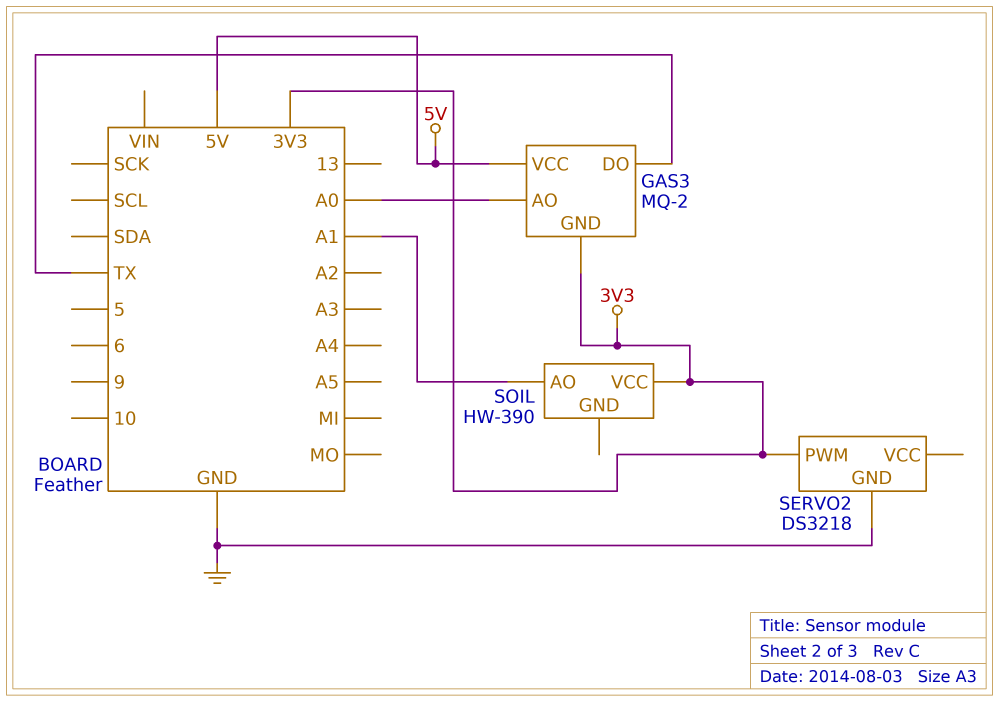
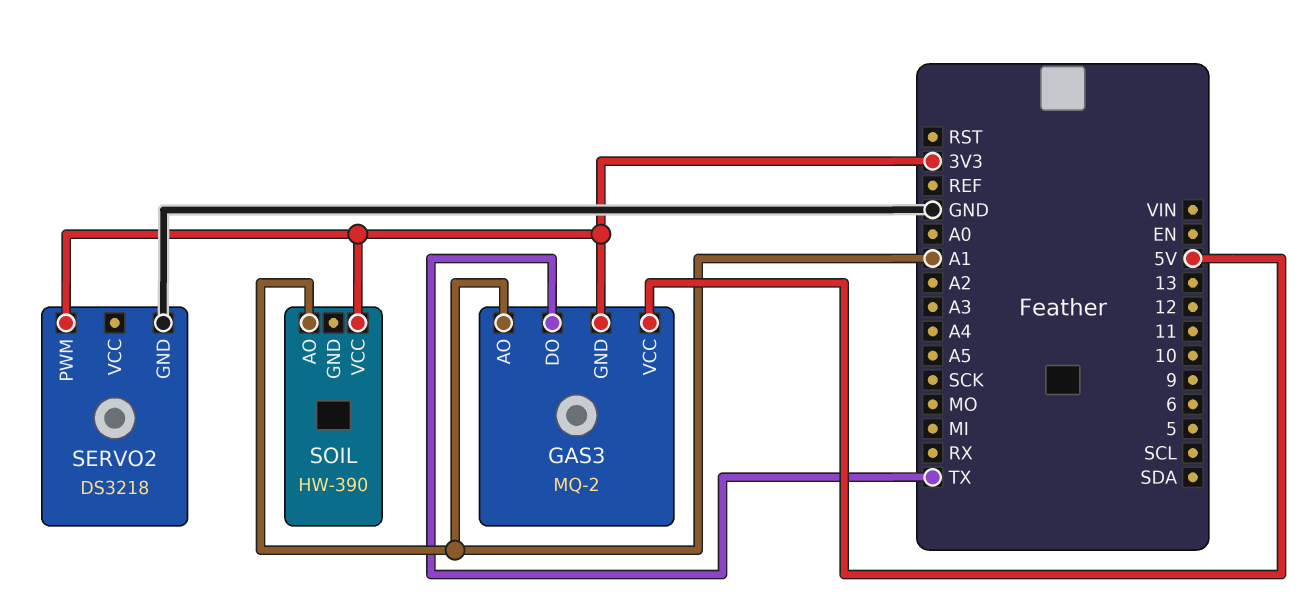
GAS3 pin AO: A0 -> A1

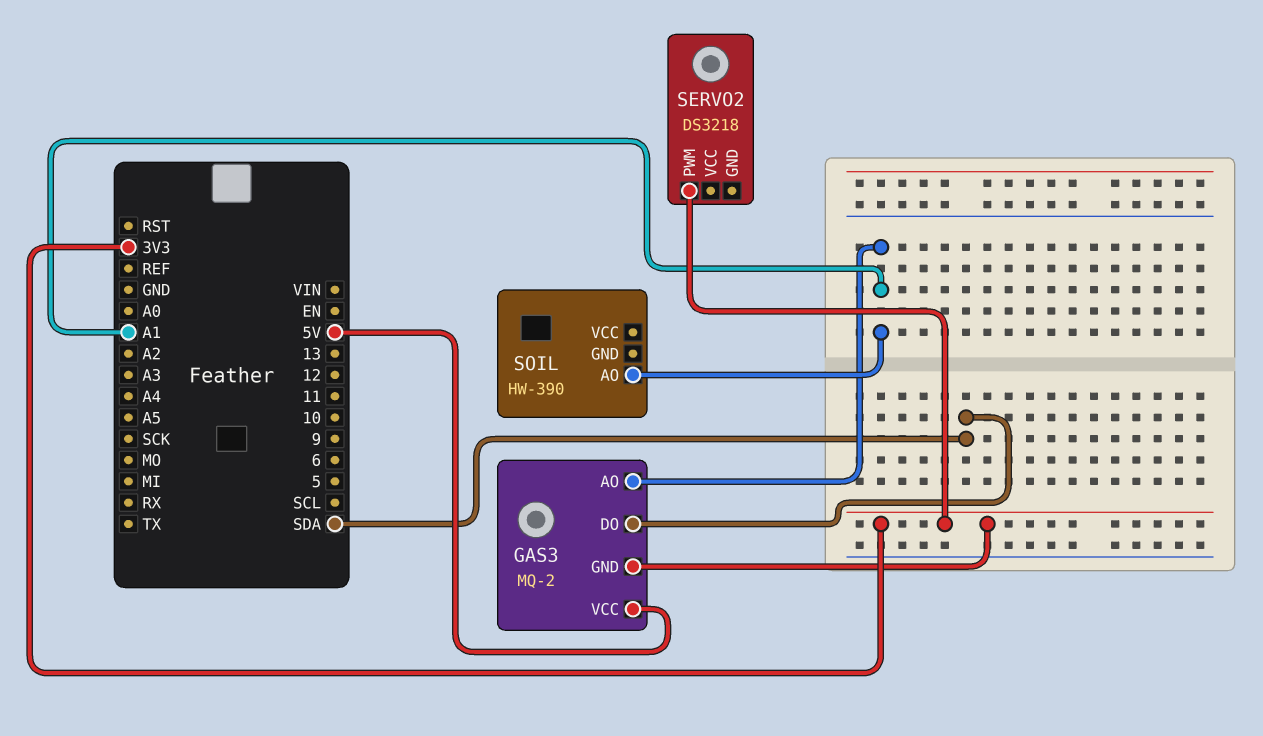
GAS3 pin DO: TX -> SDA
SERVO2 pin GND: GND -> none
SOIL pin VCC: 3V3 -> none

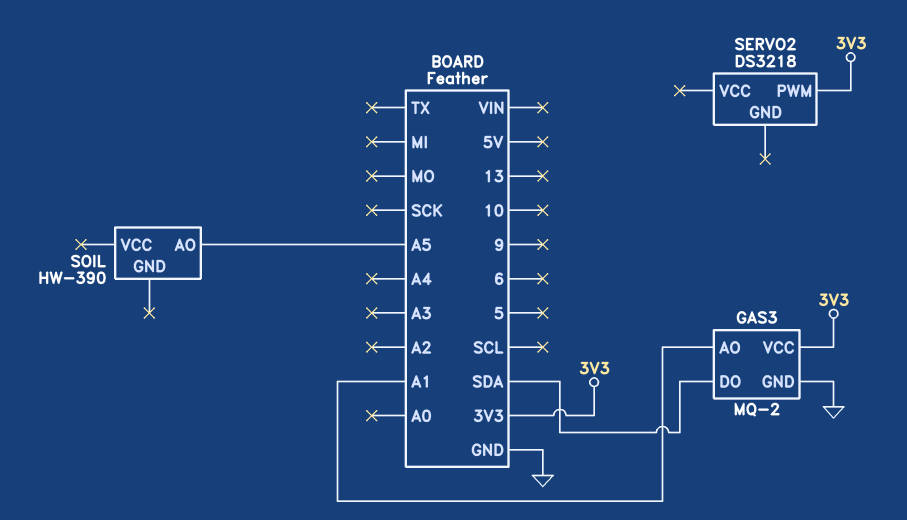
GAS3 pin GND: 3V3 -> GND
GAS3 pin VCC: 5V -> 3V3
SOIL pin AO: A1 -> A5

